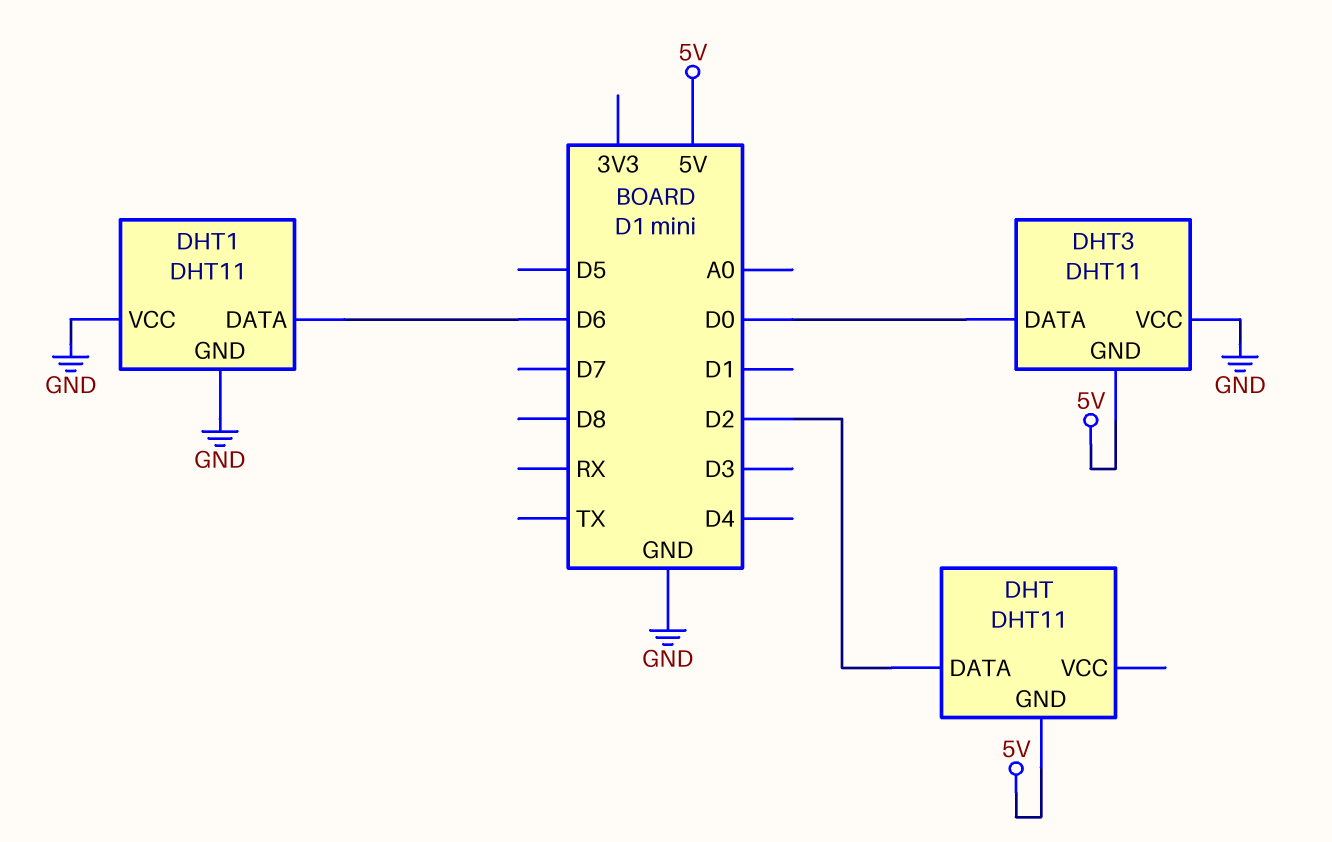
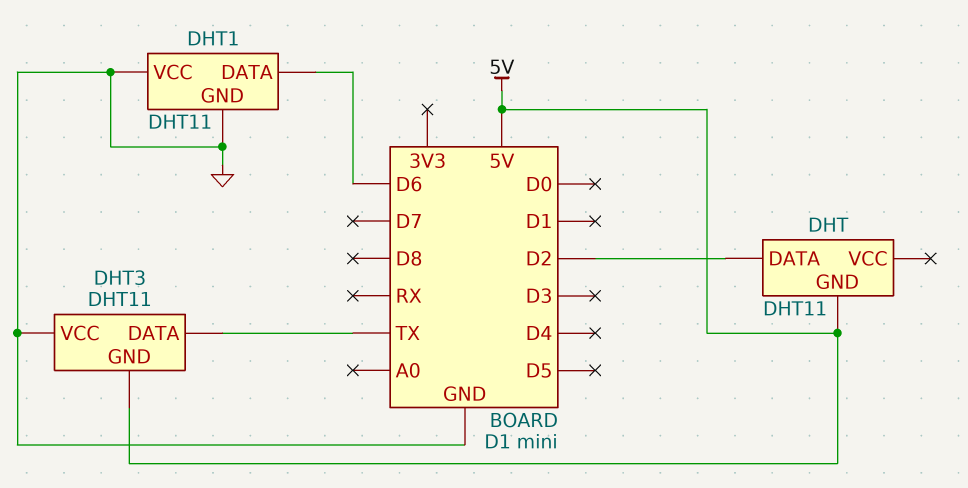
DHT3 pin DATA: D0 -> TX

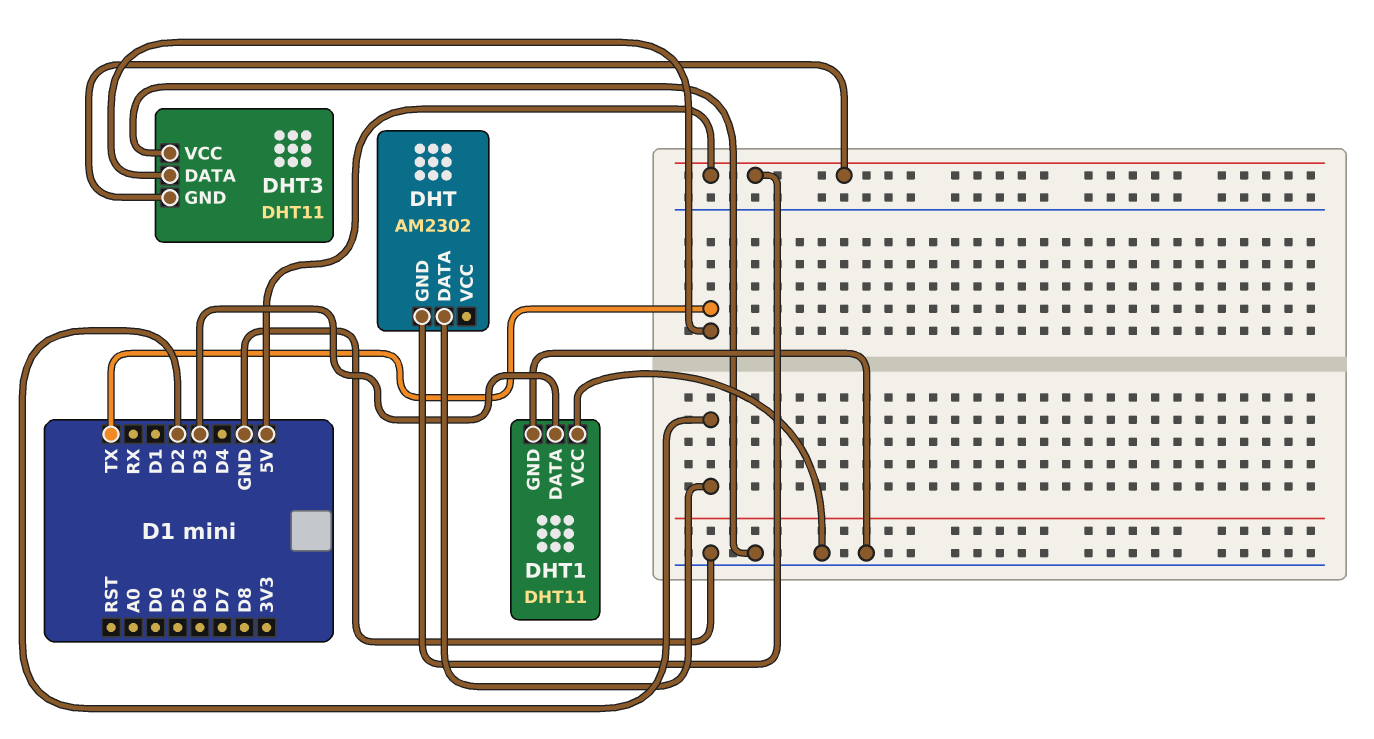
DHT: DHT11 -> AM2302
DHT1 pin DATA: D6 -> D3

